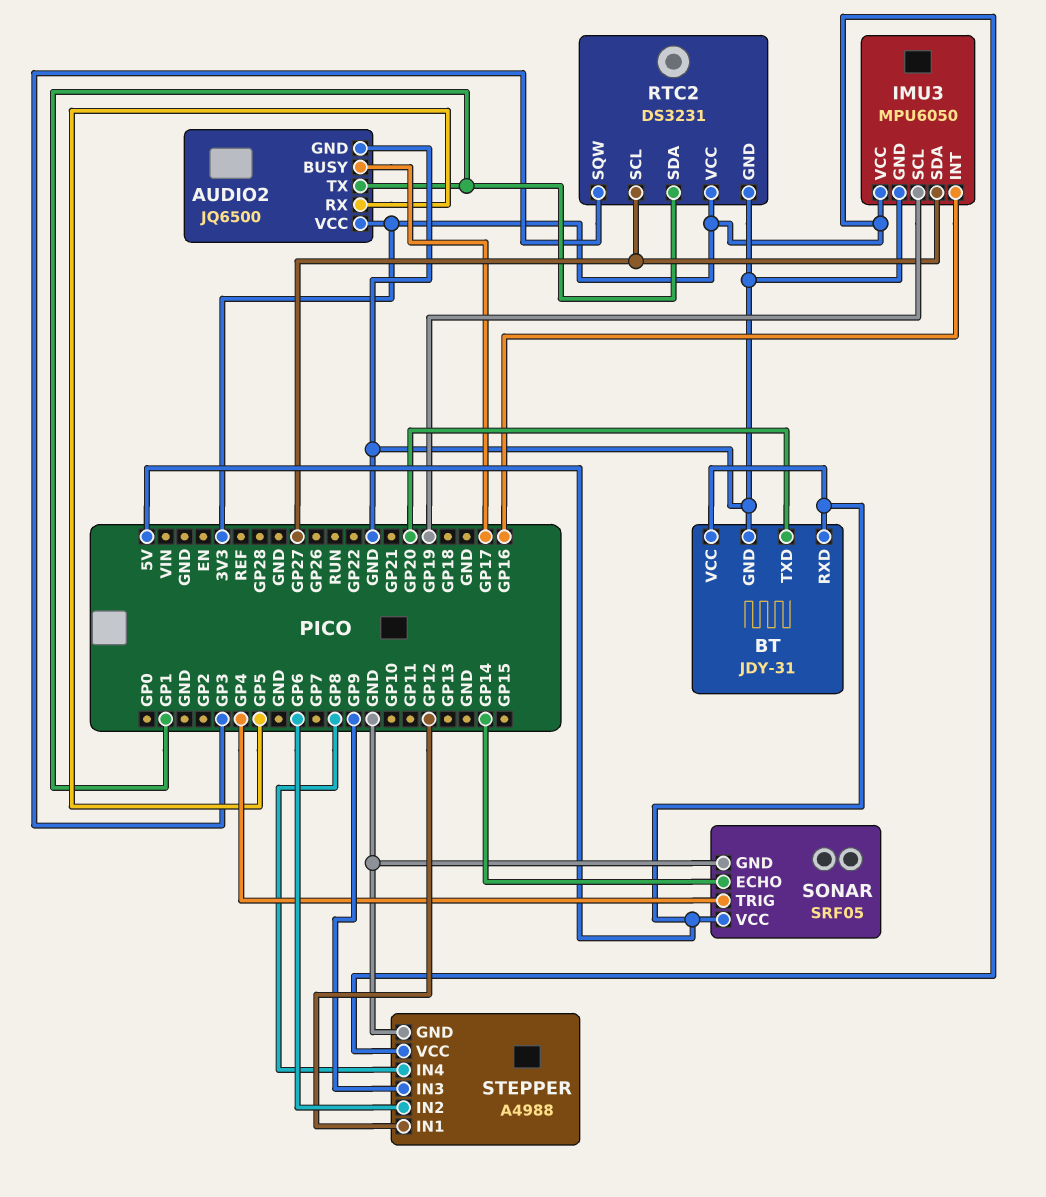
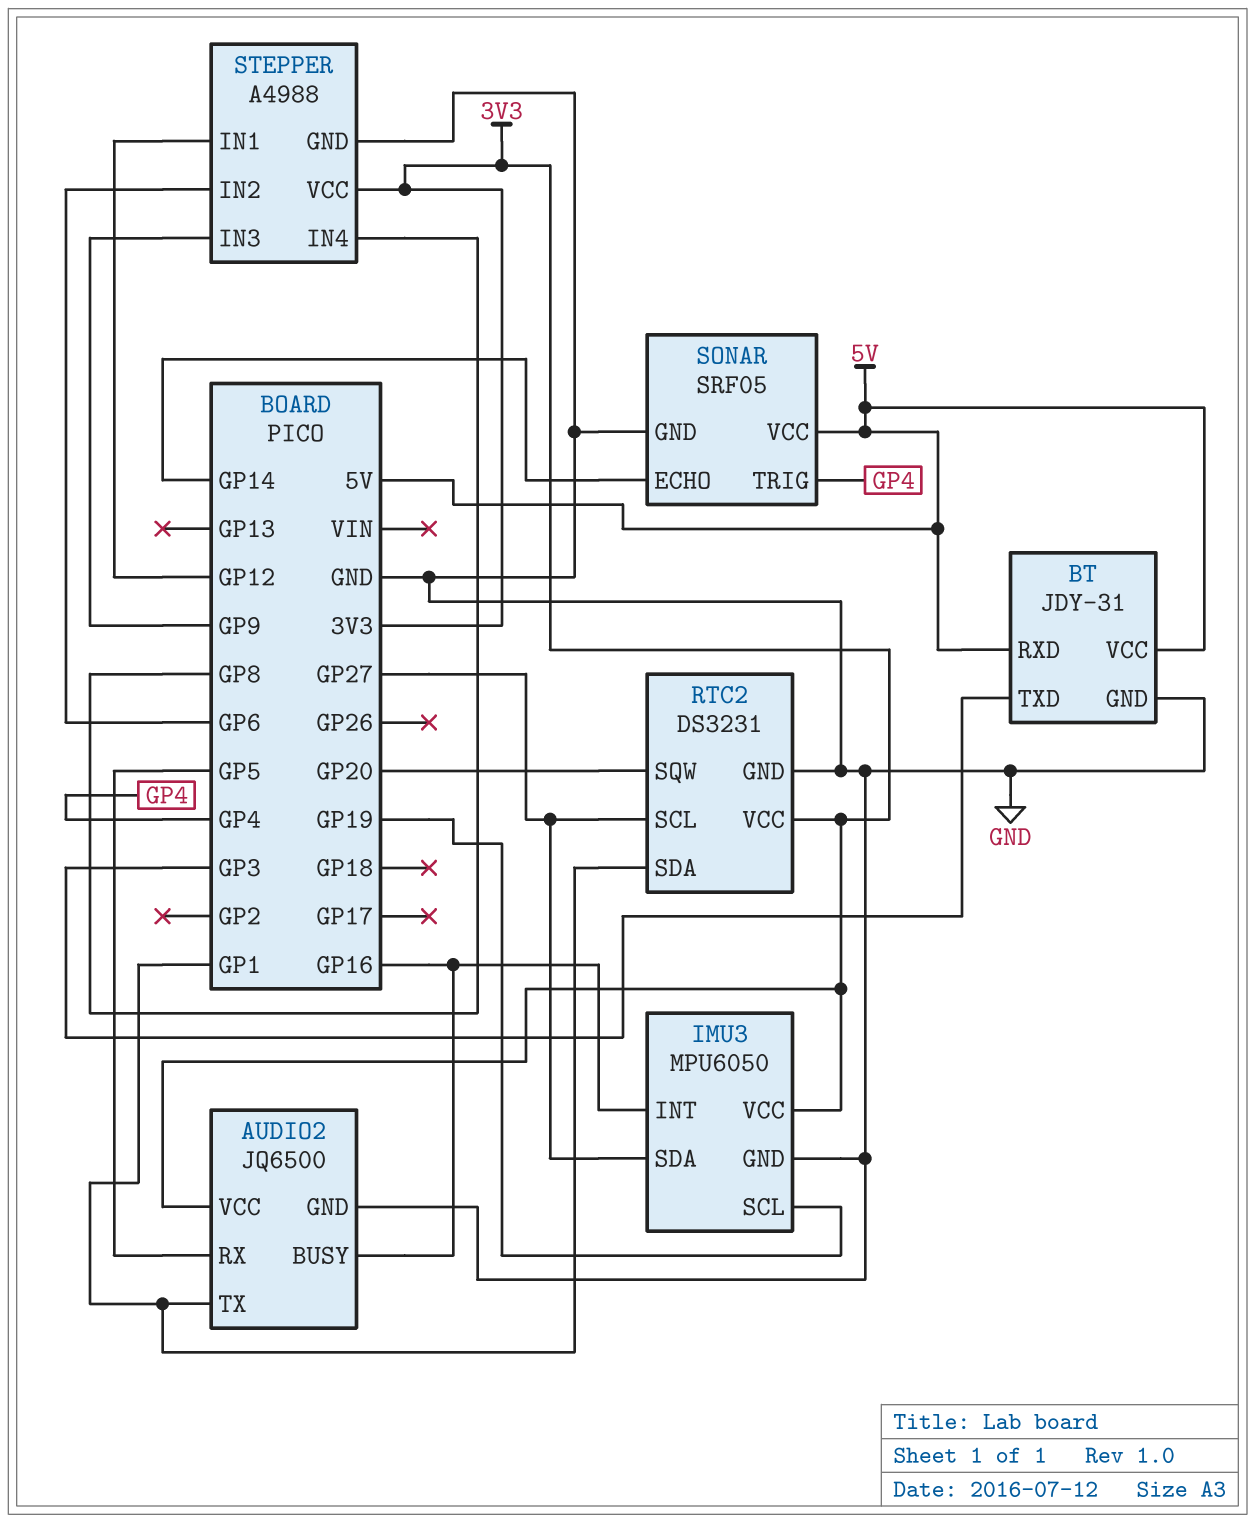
AUDIO2 pin BUSY: GP17 -> GP16
BT pin TXD: GP20 -> GP3
RTC2 pin SQW: GP3 -> GP20

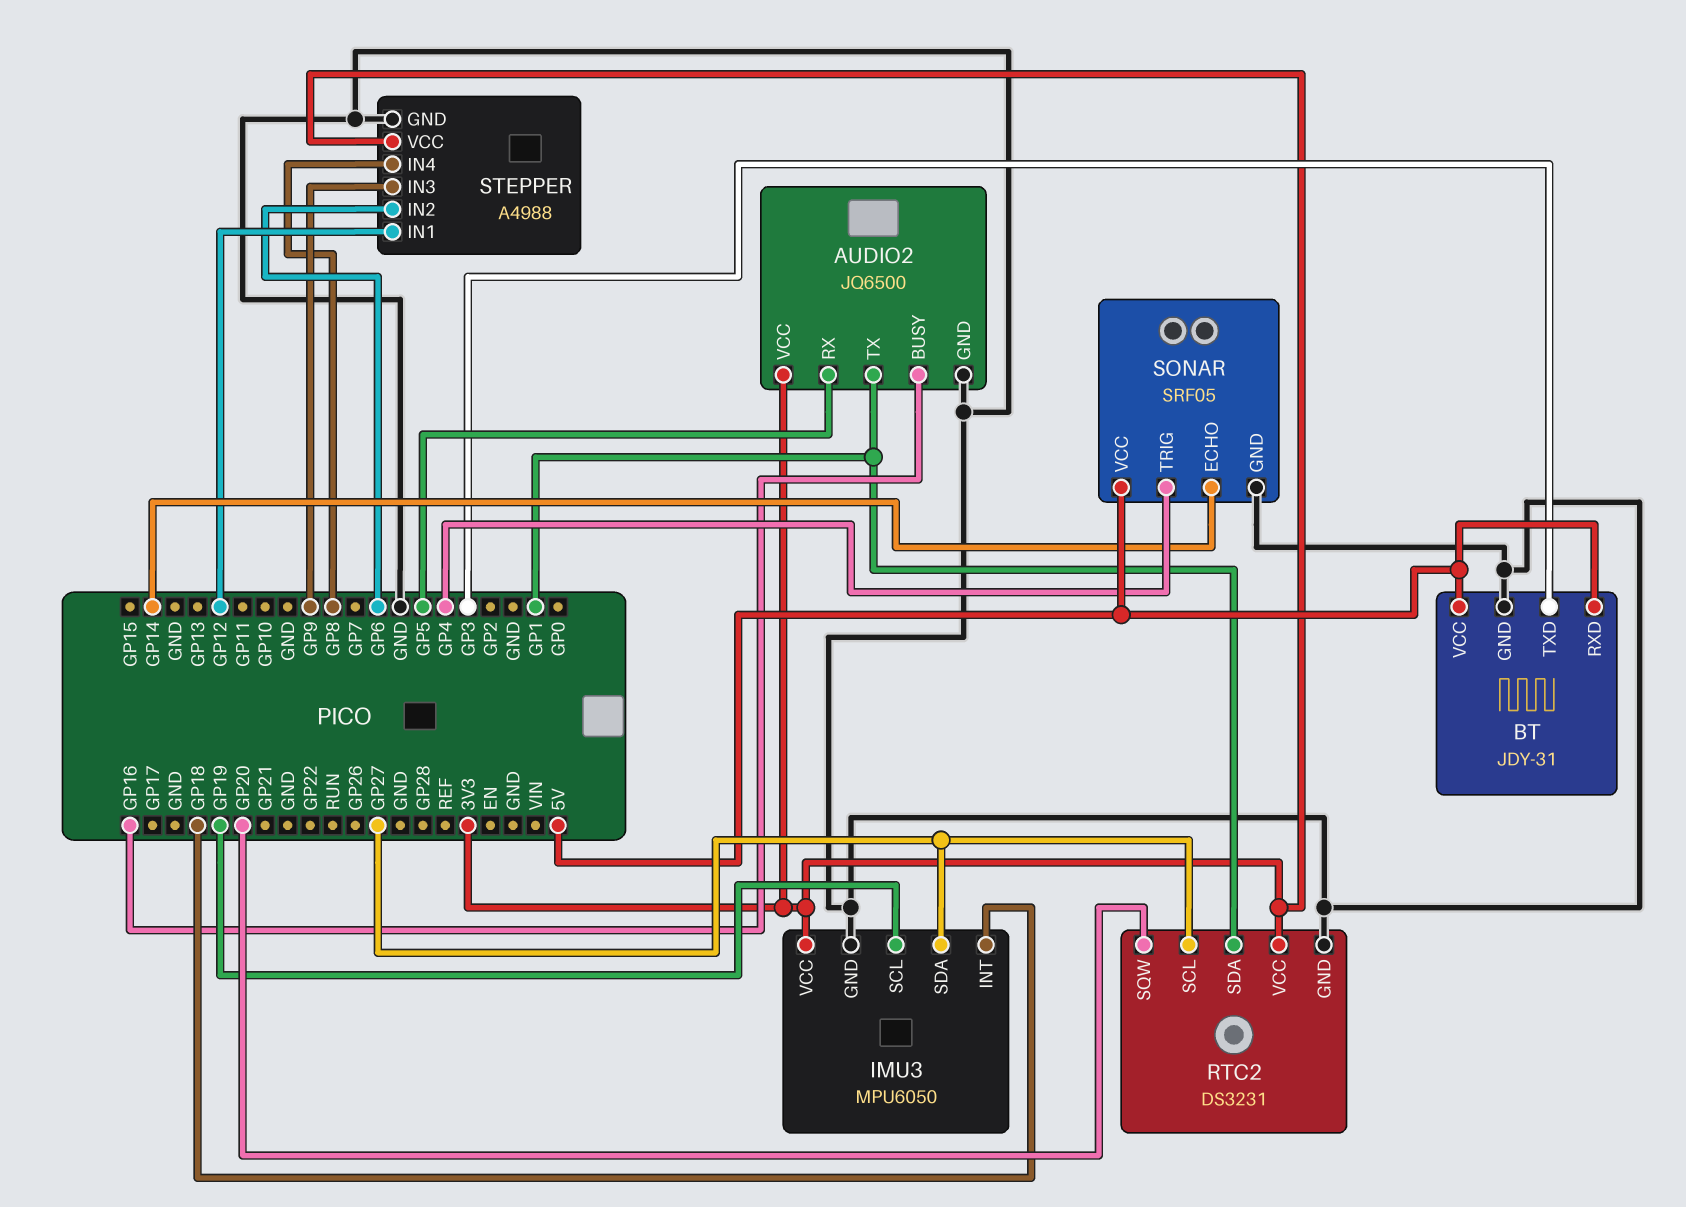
IMU3 pin INT: GP16 -> GP18

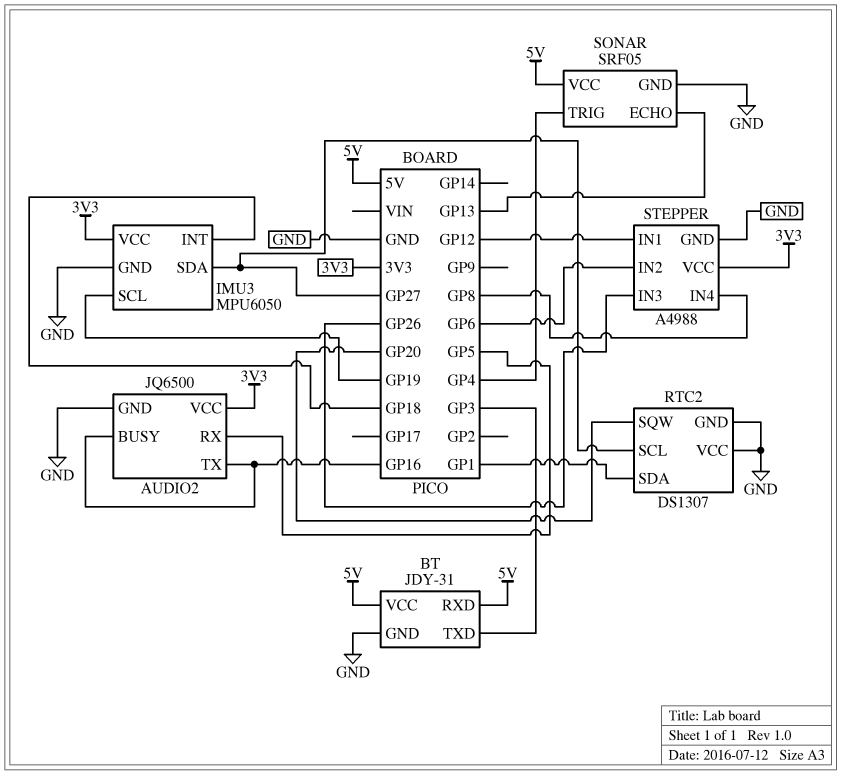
AUDIO2 pin TX: GP1 -> GP16
RTC2: DS3231 -> DS1307
RTC2 pin VCC: 3V3 -> GND
SONAR pin ECHO: GP14 -> GP13
STEPPER pin IN3: GP9 -> GP26

